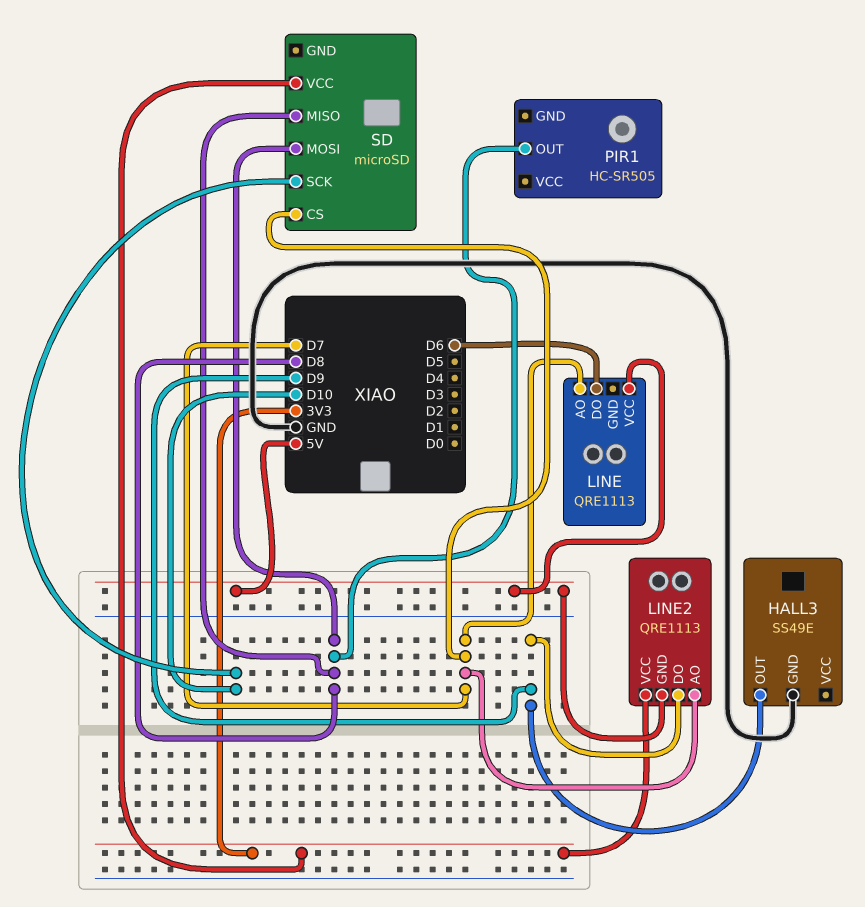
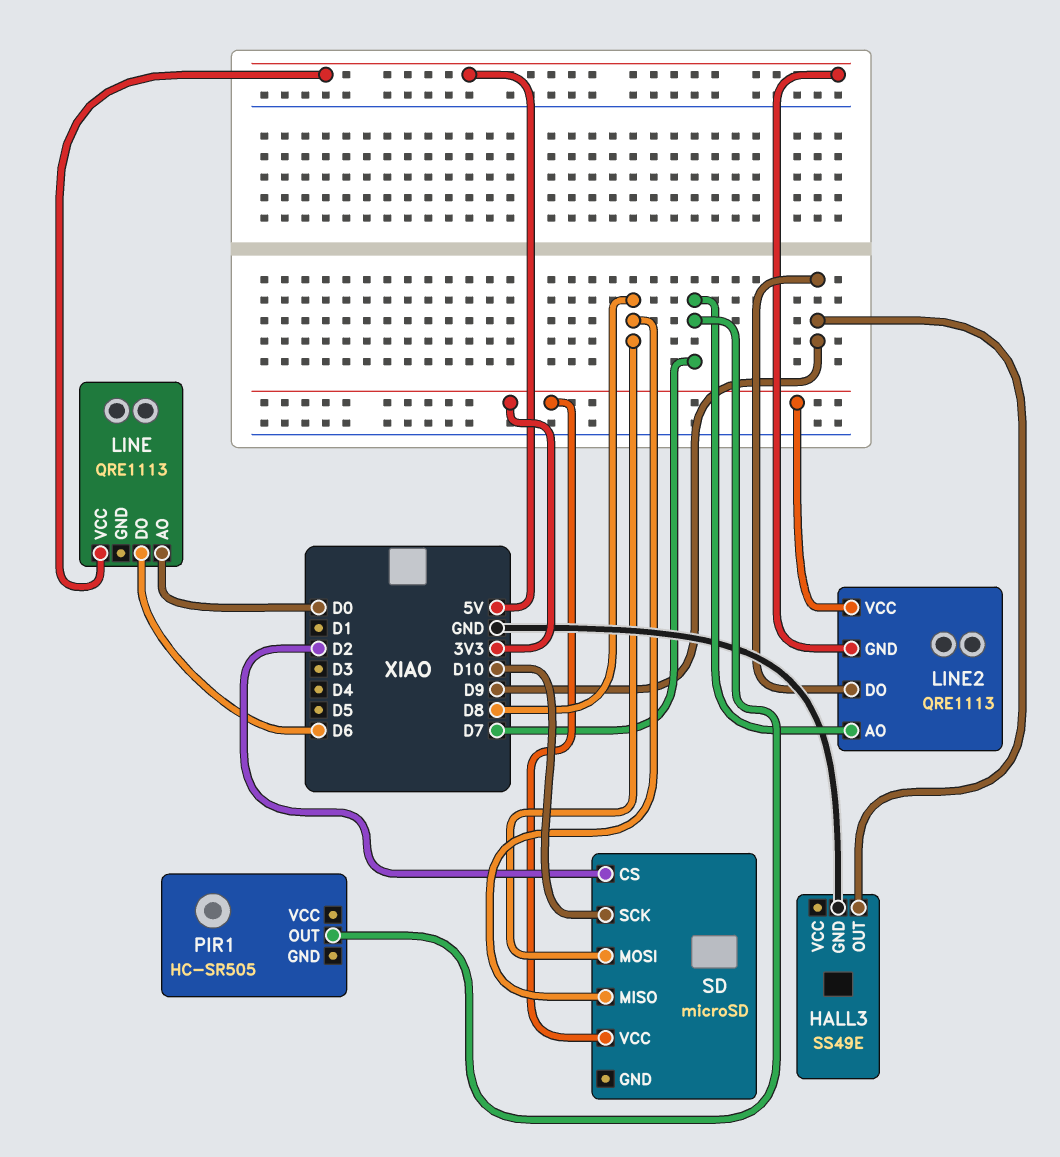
LINE pin AO: D7 -> D0
PIR1 pin OUT: D8 -> D7
SD pin CS: D7 -> D2

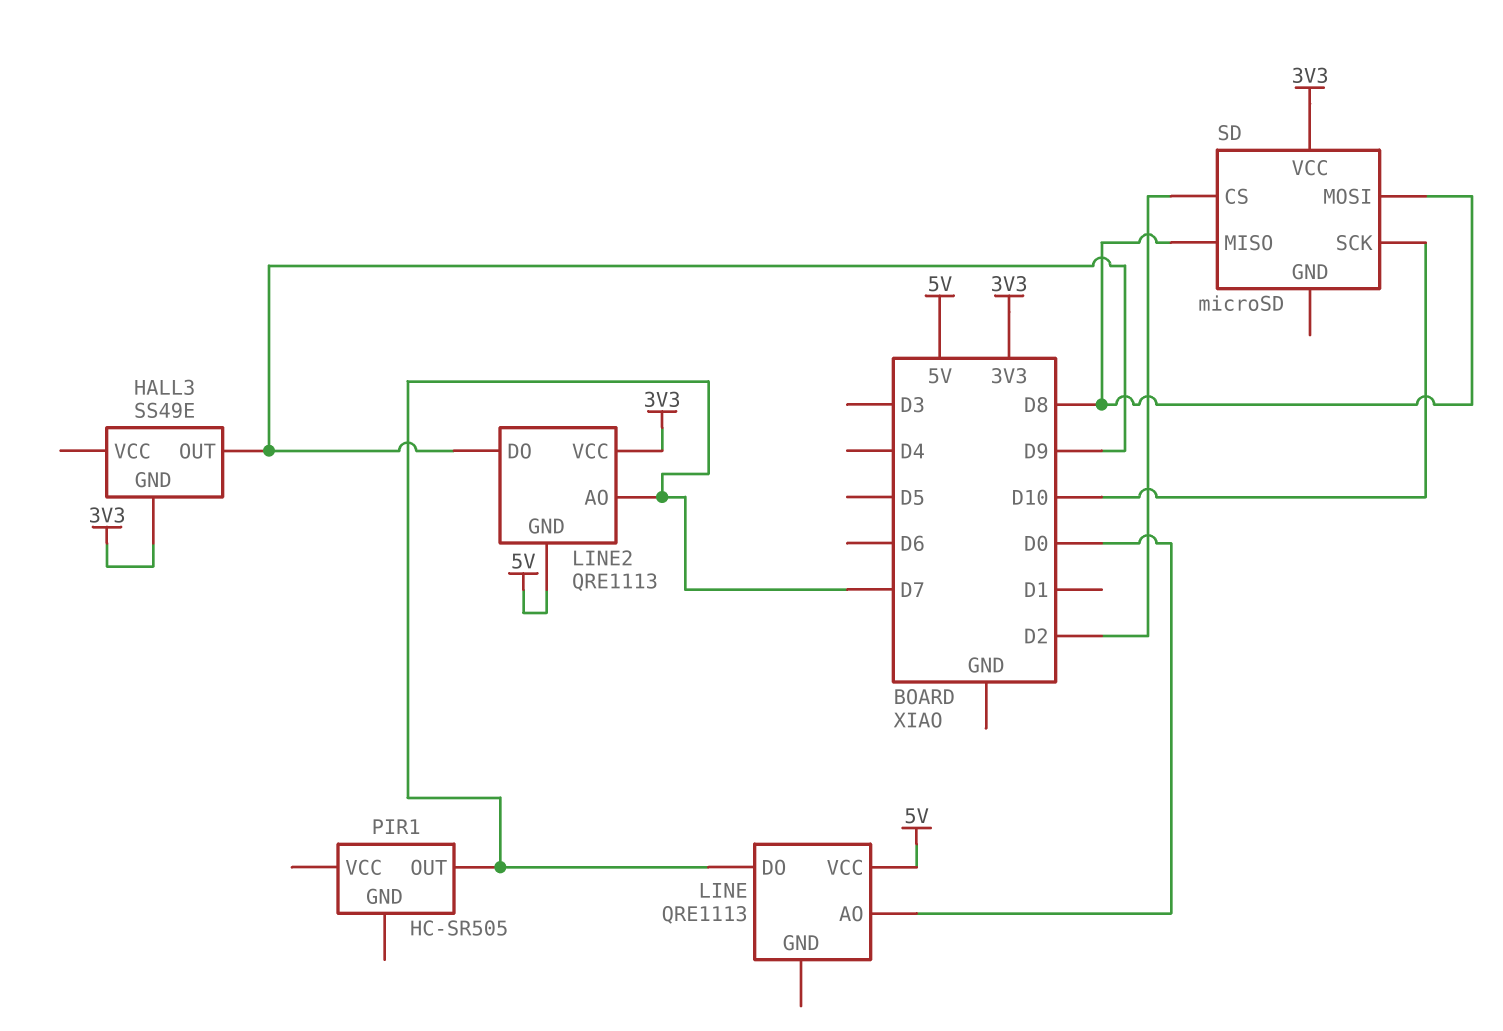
HALL3 pin GND: GND -> 3V3
LINE pin DO: D6 -> D7

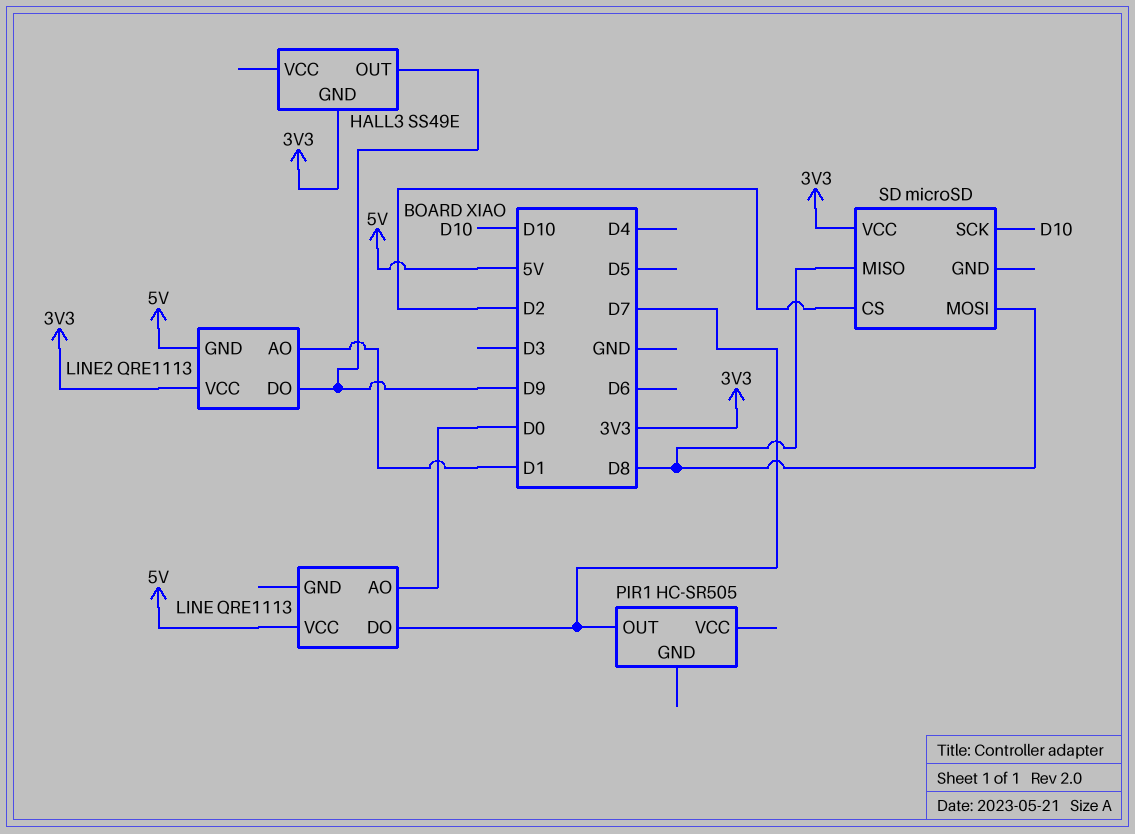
LINE2 pin AO: D7 -> D1

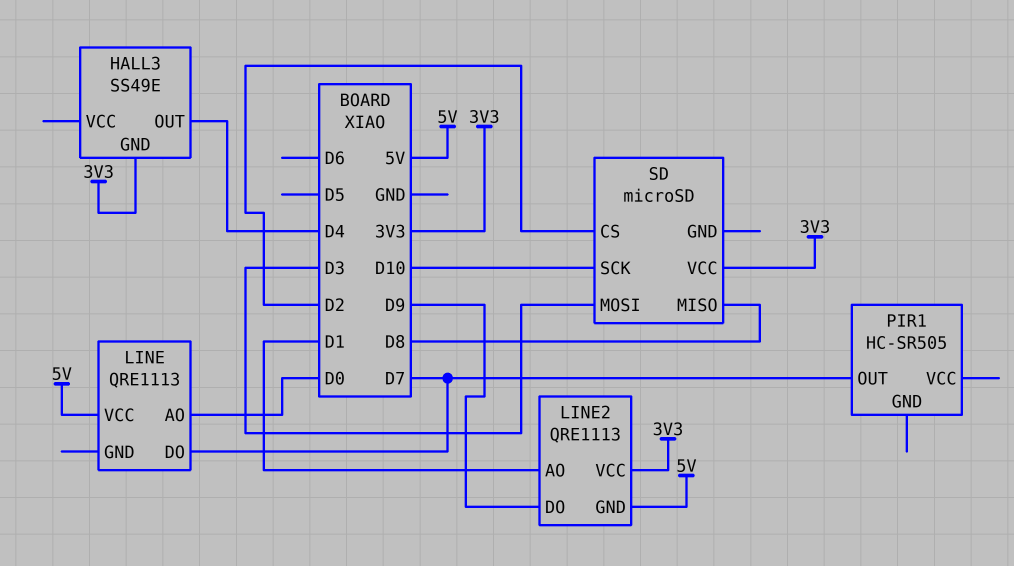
HALL3 pin OUT: D9 -> D4
SD pin MOSI: D8 -> D3

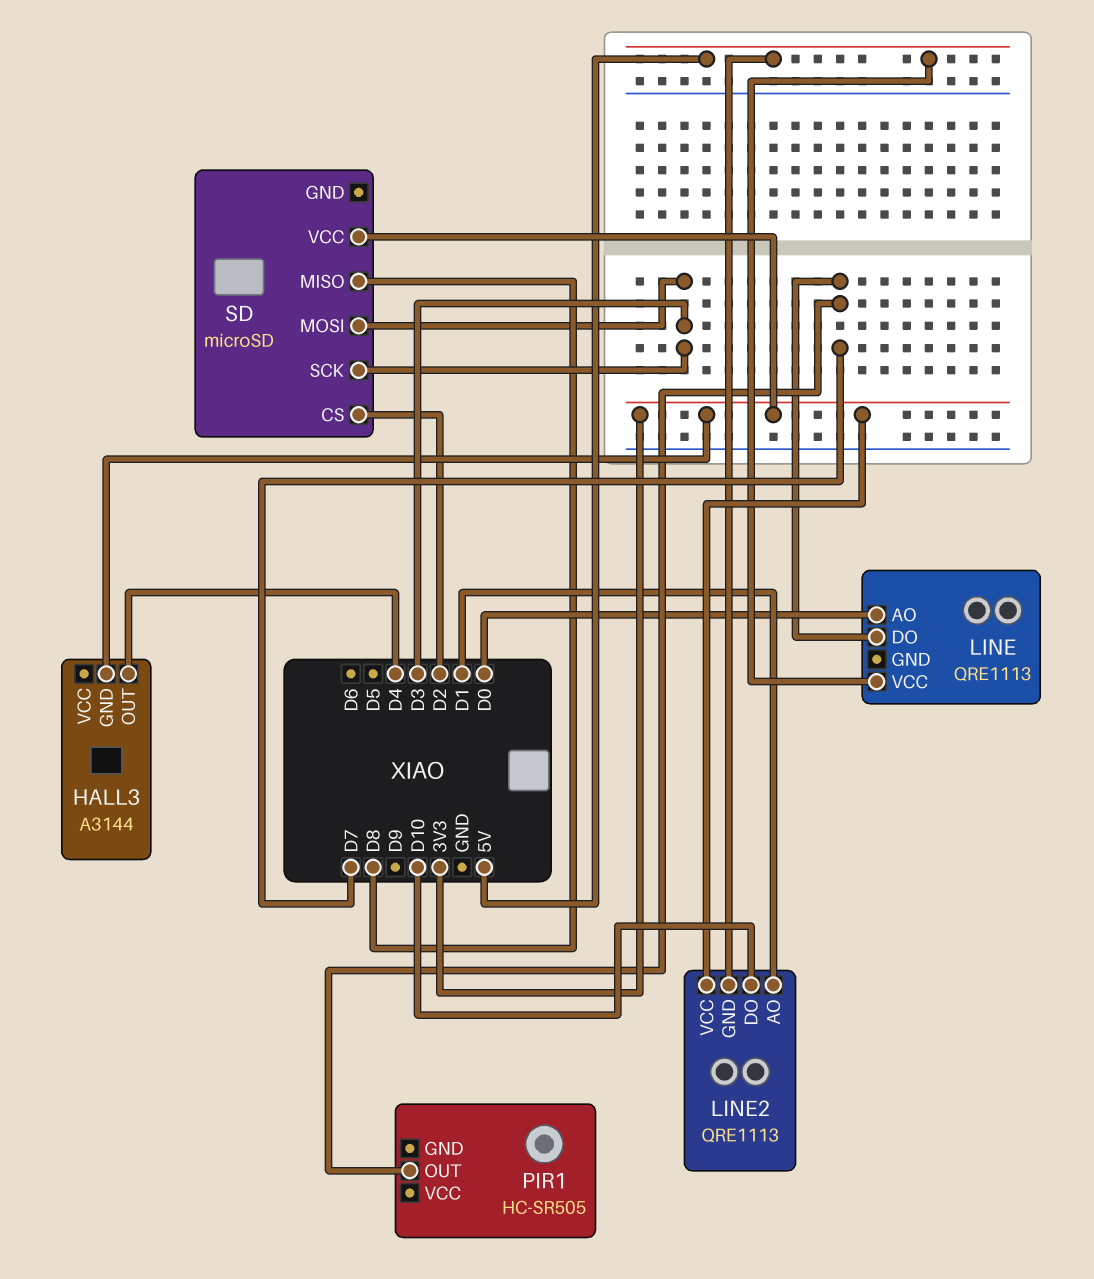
HALL3: SS49E -> A3144
LINE2 pin DO: D9 -> D10
SD pin SCK: D10 -> D3

